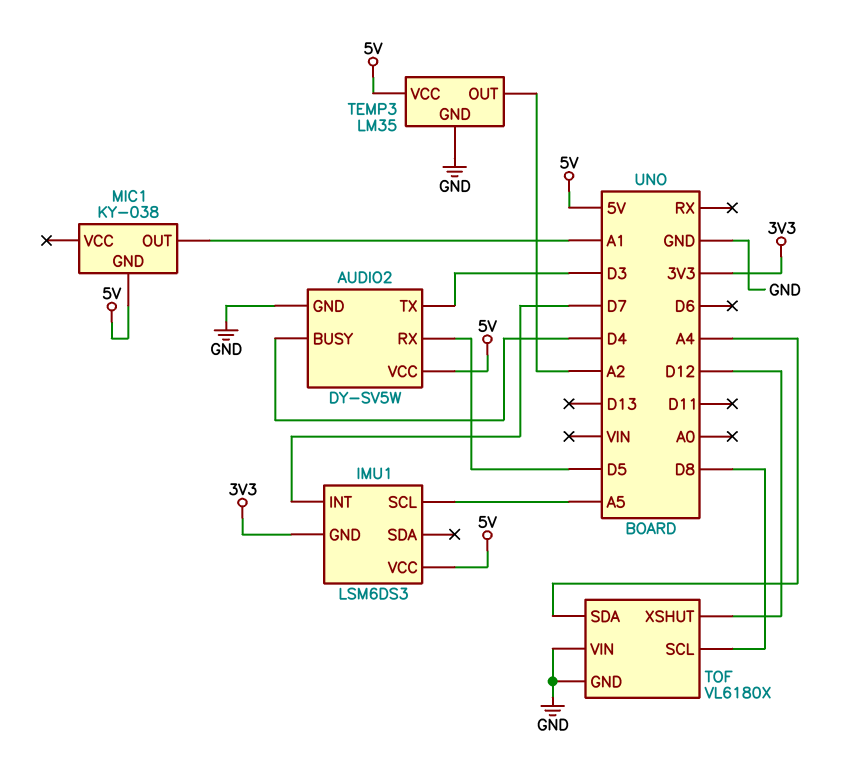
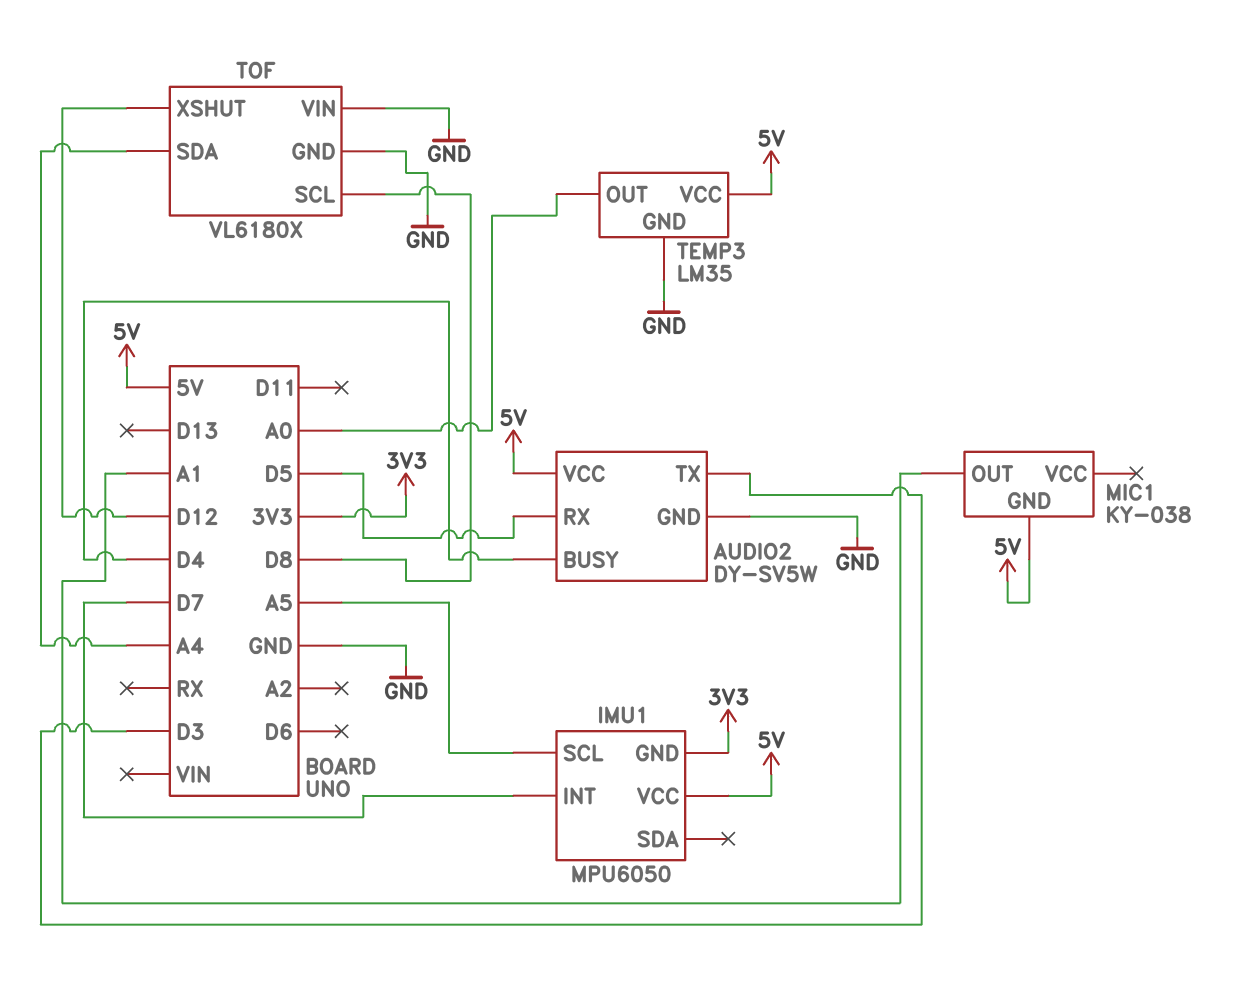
IMU1: LSM6DS3 -> MPU6050
TEMP3 pin OUT: A2 -> A0

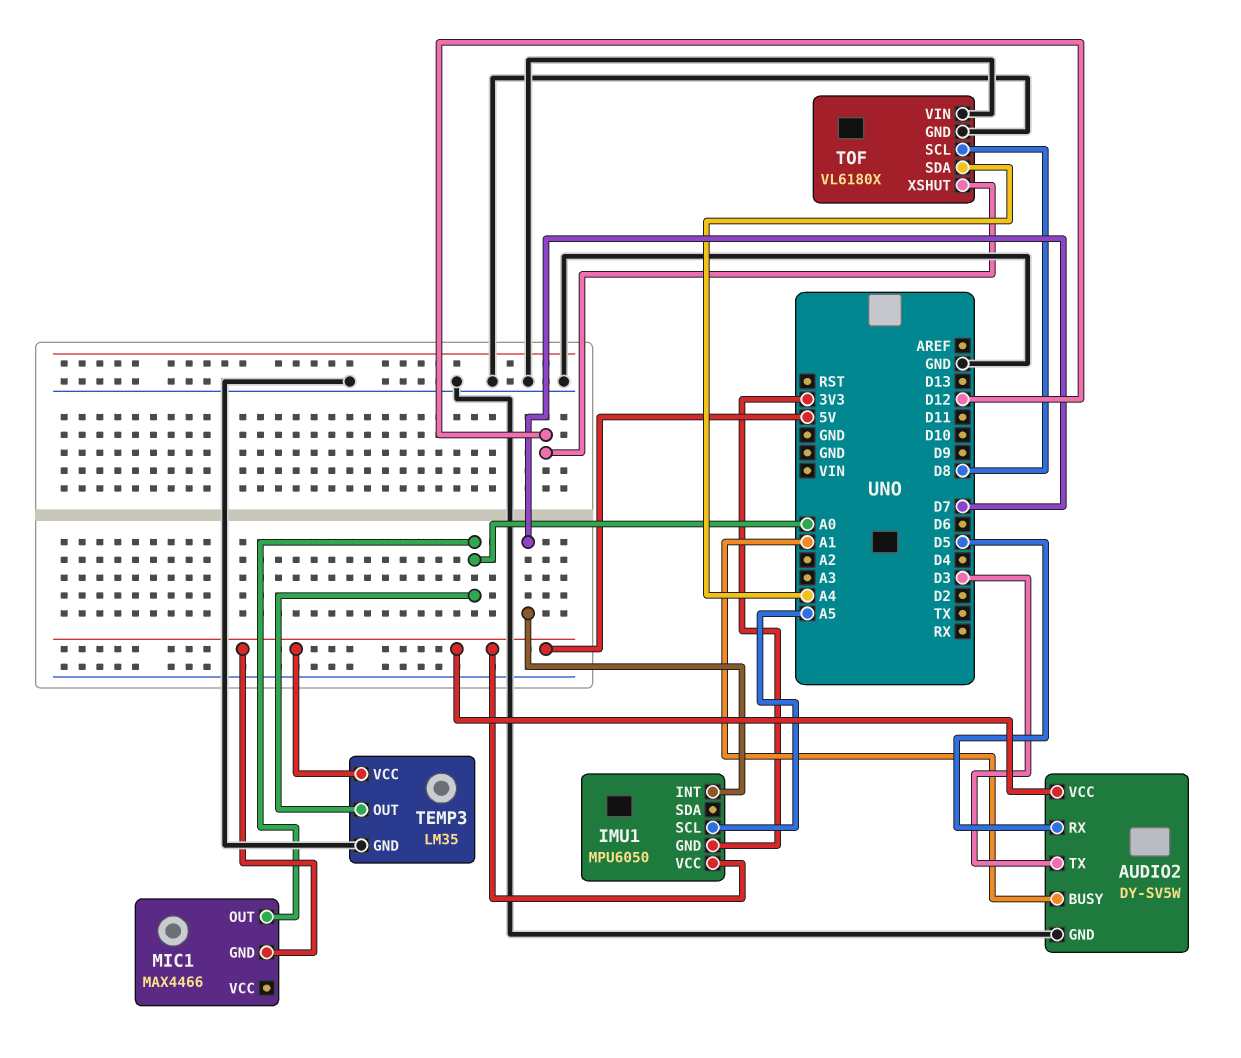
AUDIO2 pin BUSY: D4 -> A1
MIC1: KY-038 -> MAX4466
MIC1 pin OUT: A1 -> A0

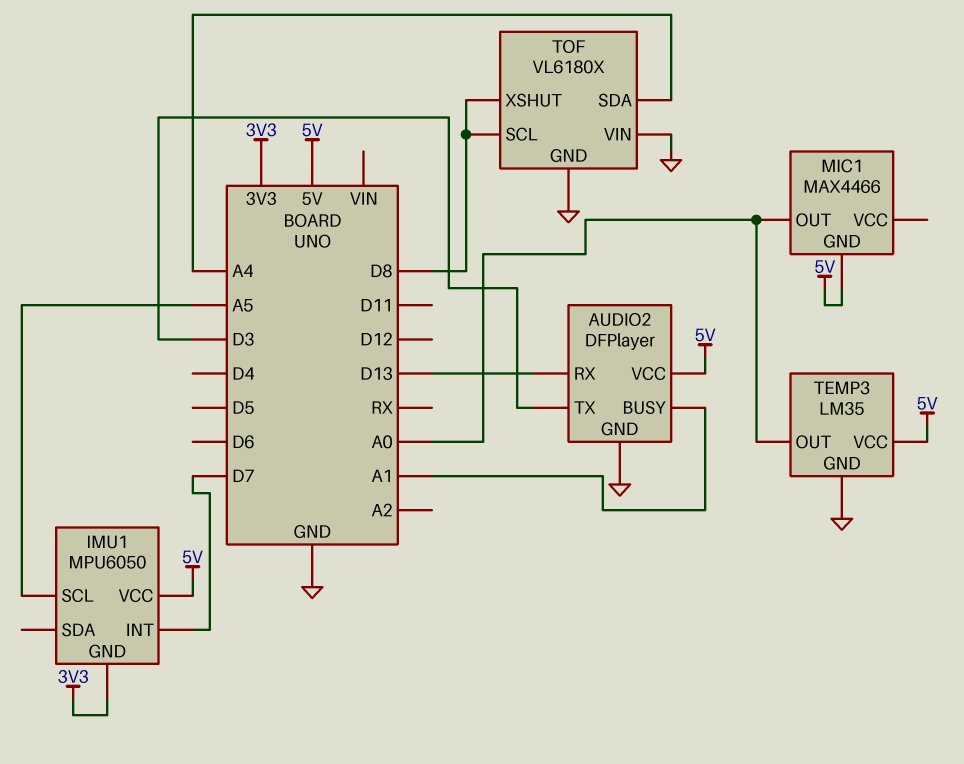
AUDIO2: DY-SV5W -> DFPlayer
AUDIO2 pin RX: D5 -> D13
TOF pin XSHUT: D12 -> D8

